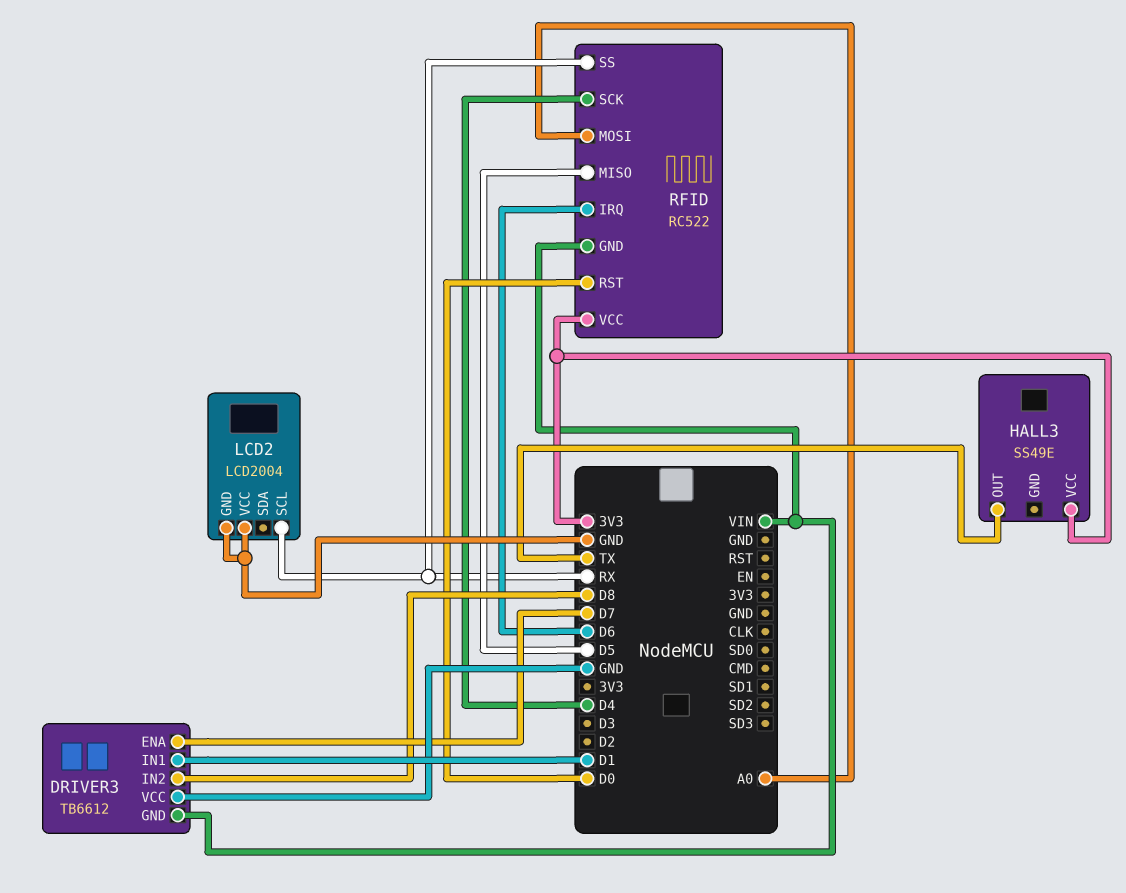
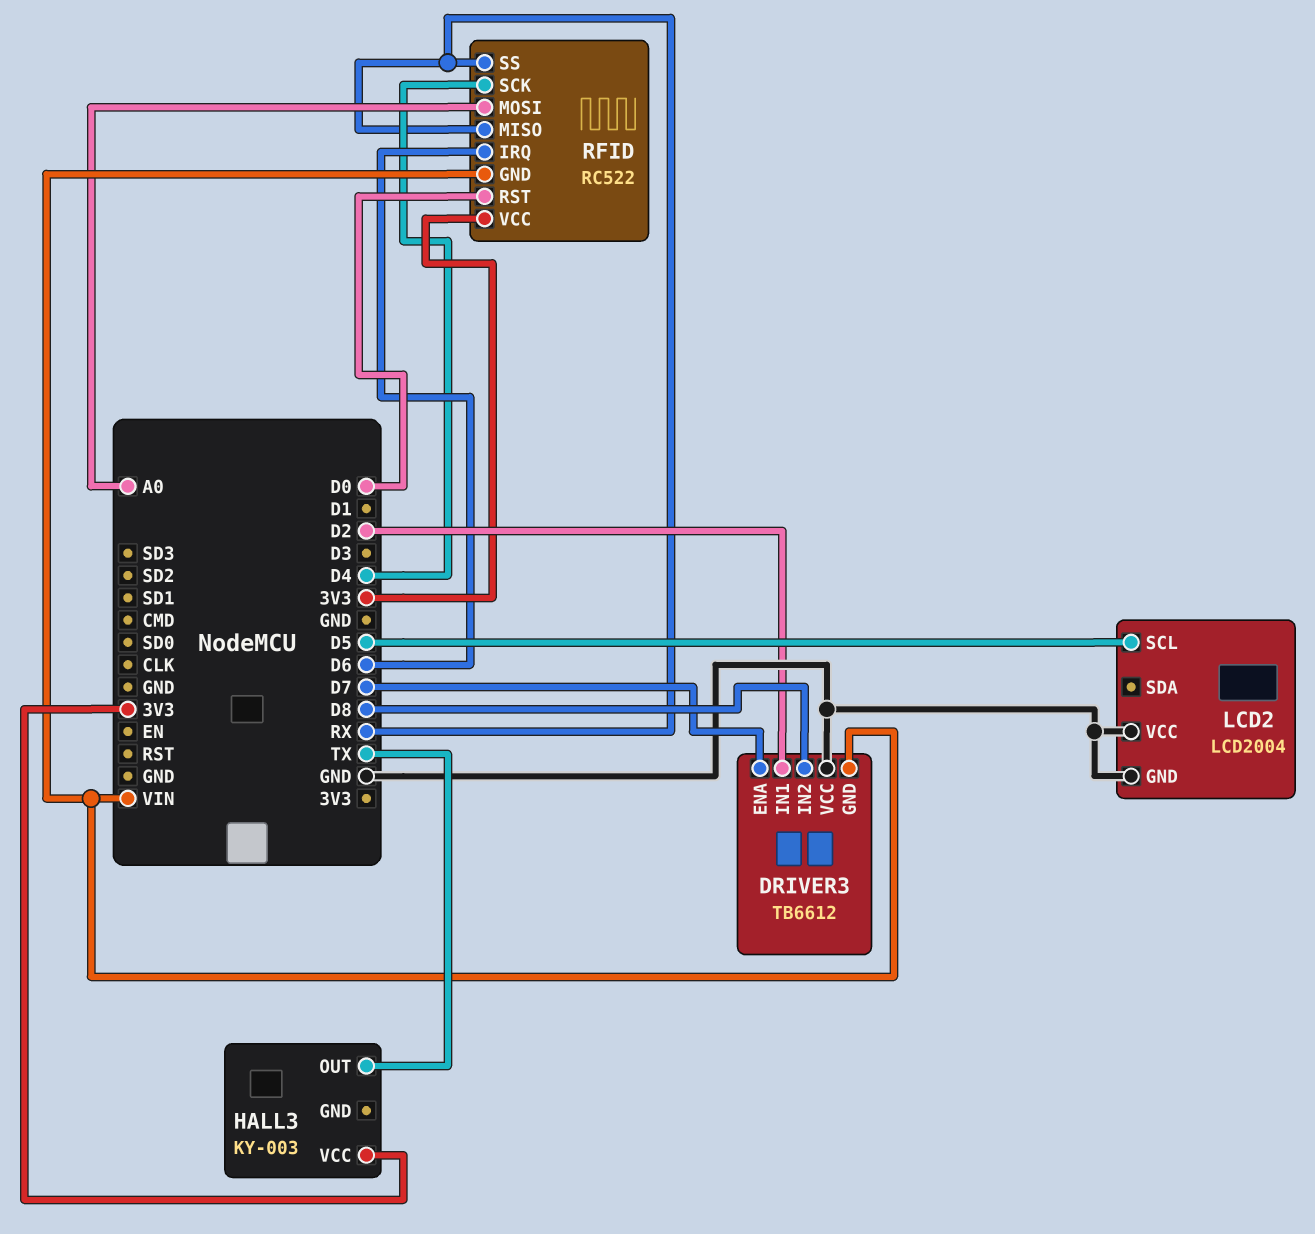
DRIVER3 pin IN1: D1 -> D2
HALL3: SS49E -> KY-003
LCD2 pin SCL: RX -> D5
RFID pin MISO: D5 -> RX

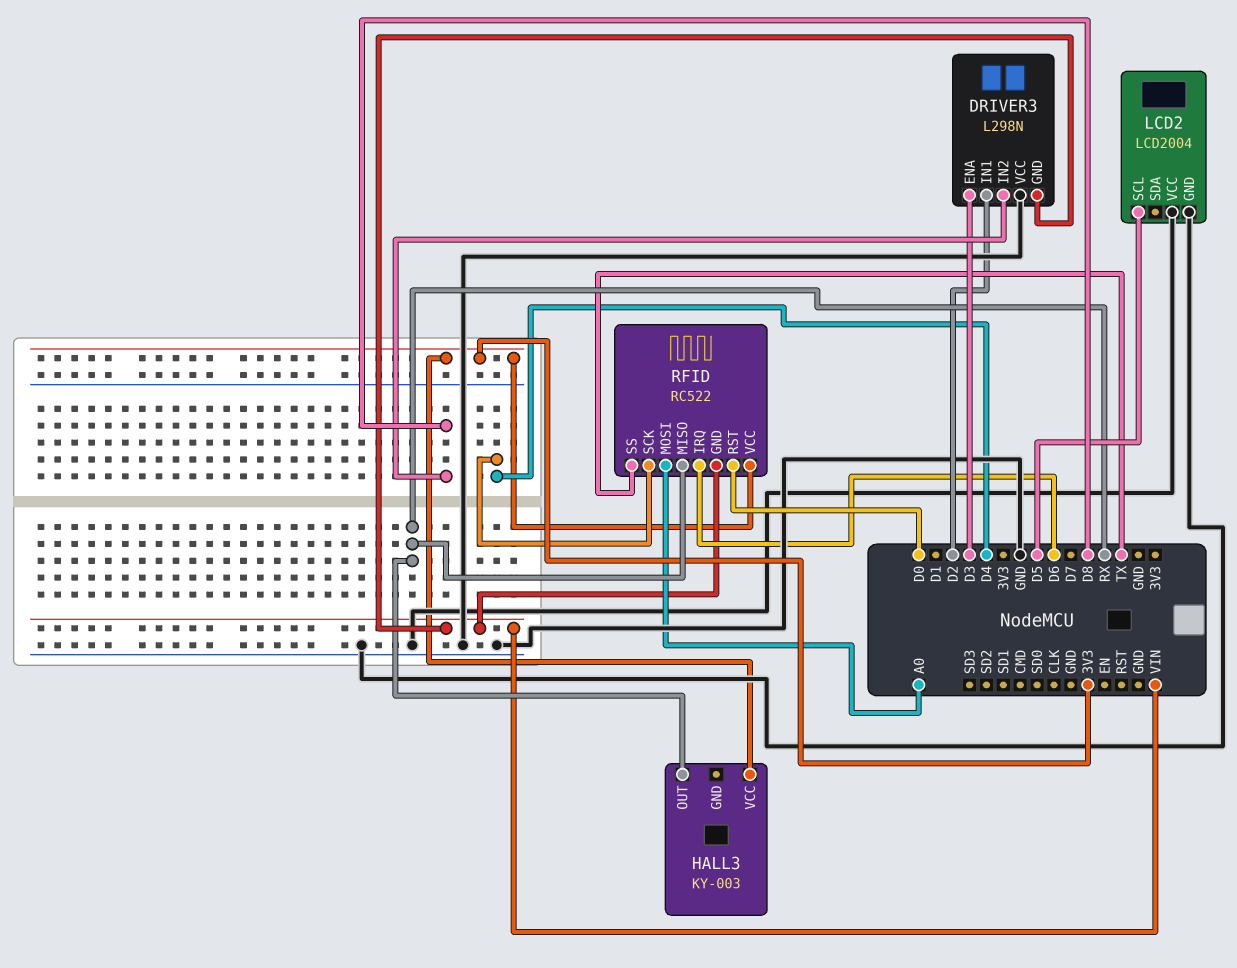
DRIVER3: TB6612 -> L298N
DRIVER3 pin ENA: D7 -> D3
HALL3 pin OUT: TX -> RX
RFID pin SS: RX -> TX

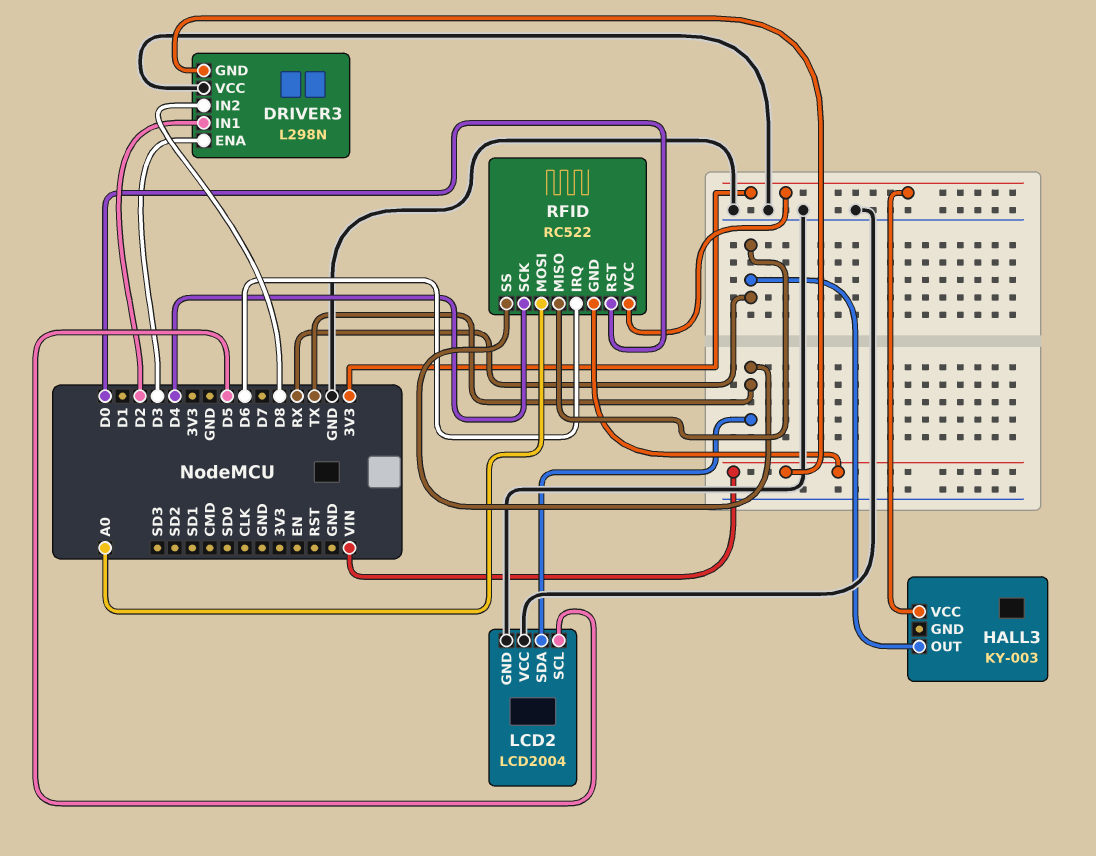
LCD2 pin SDA: none -> TX

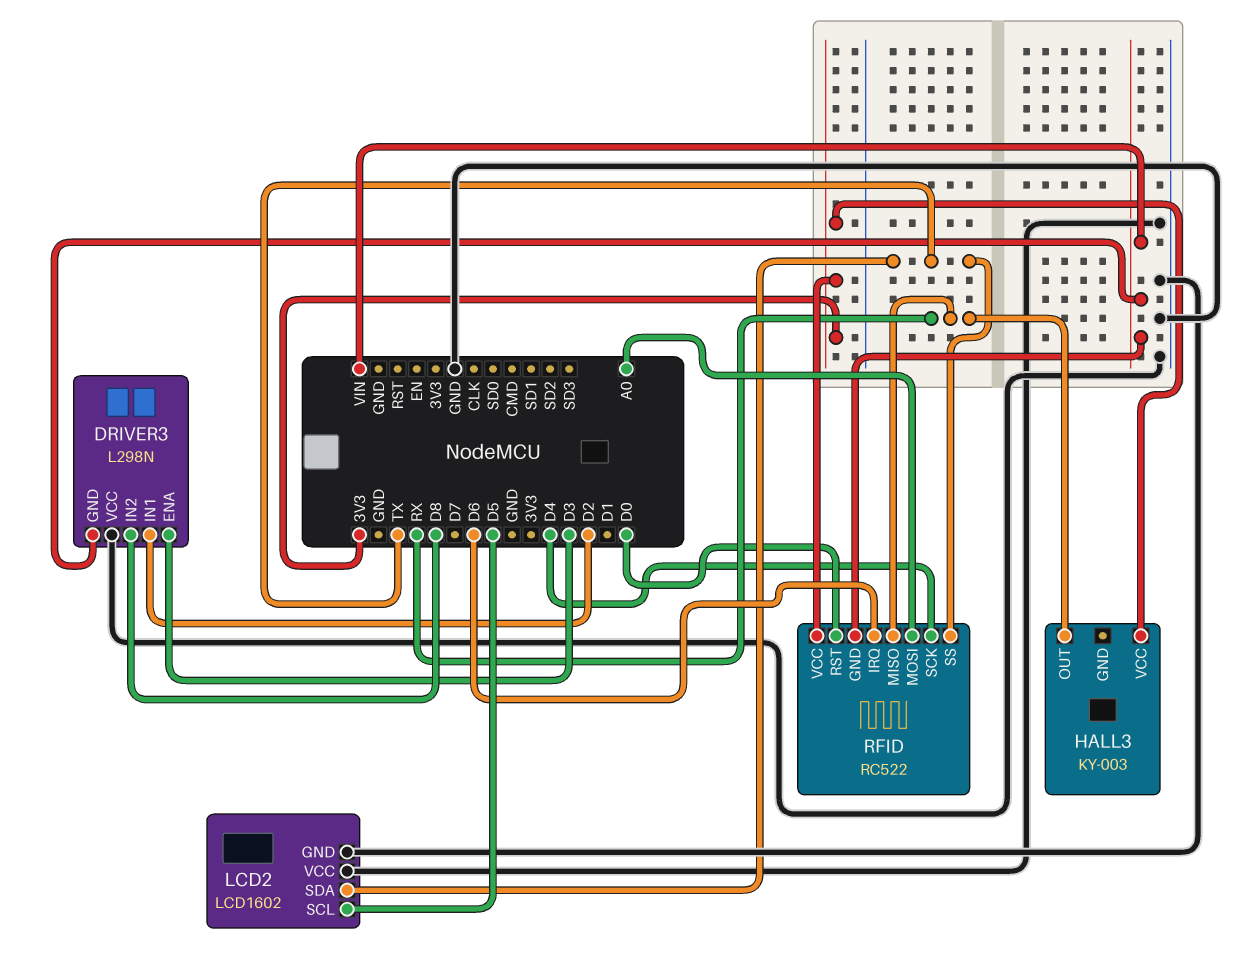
LCD2: LCD2004 -> LCD1602

